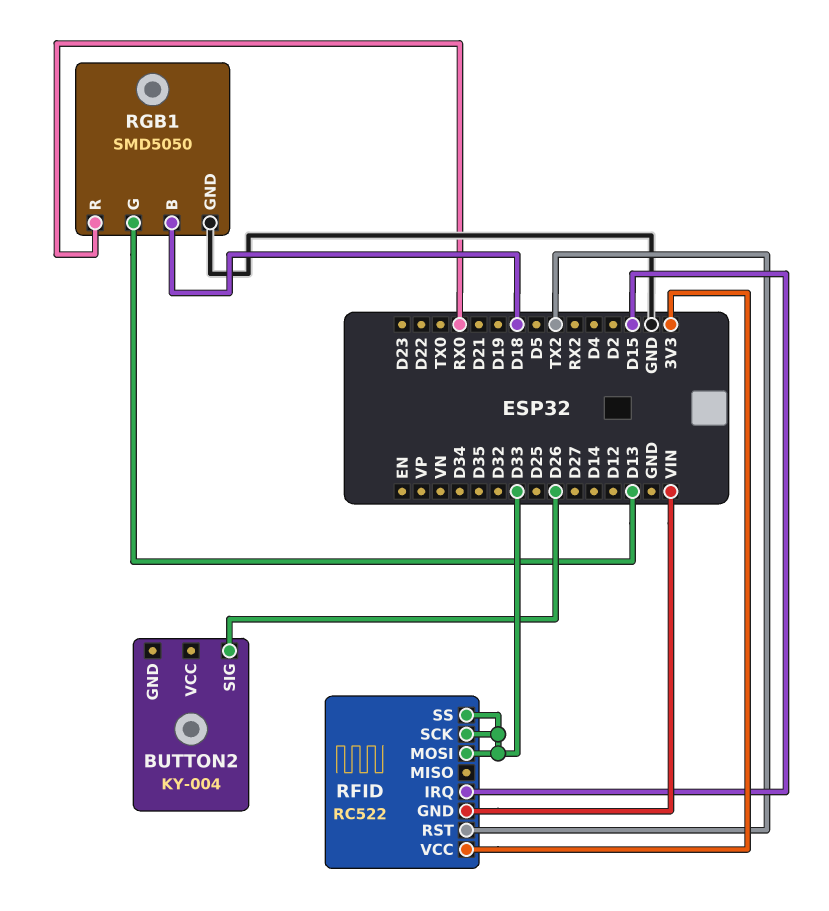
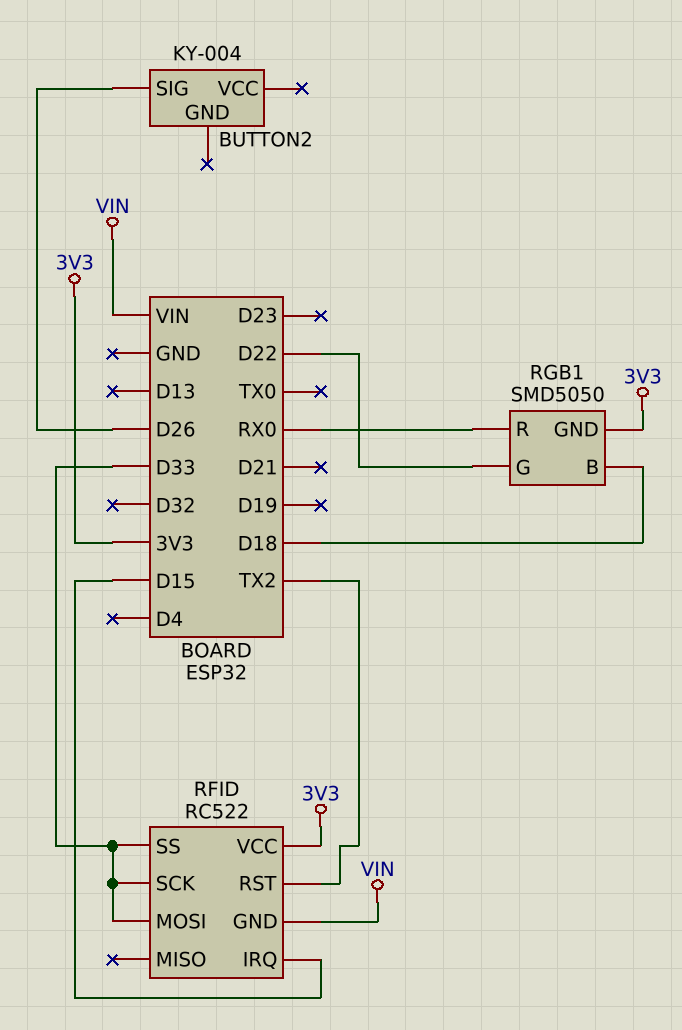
RGB1 pin G: D13 -> D22
RGB1 pin GND: GND -> 3V3

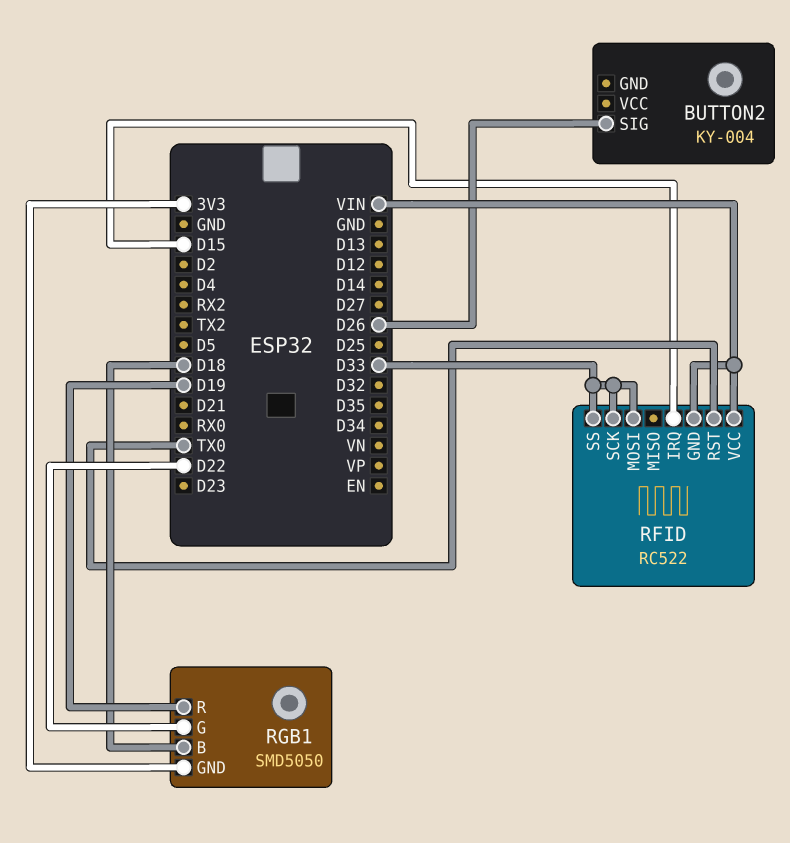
RFID pin RST: TX2 -> TX0
RFID pin VCC: 3V3 -> VIN
RGB1 pin R: RX0 -> D19

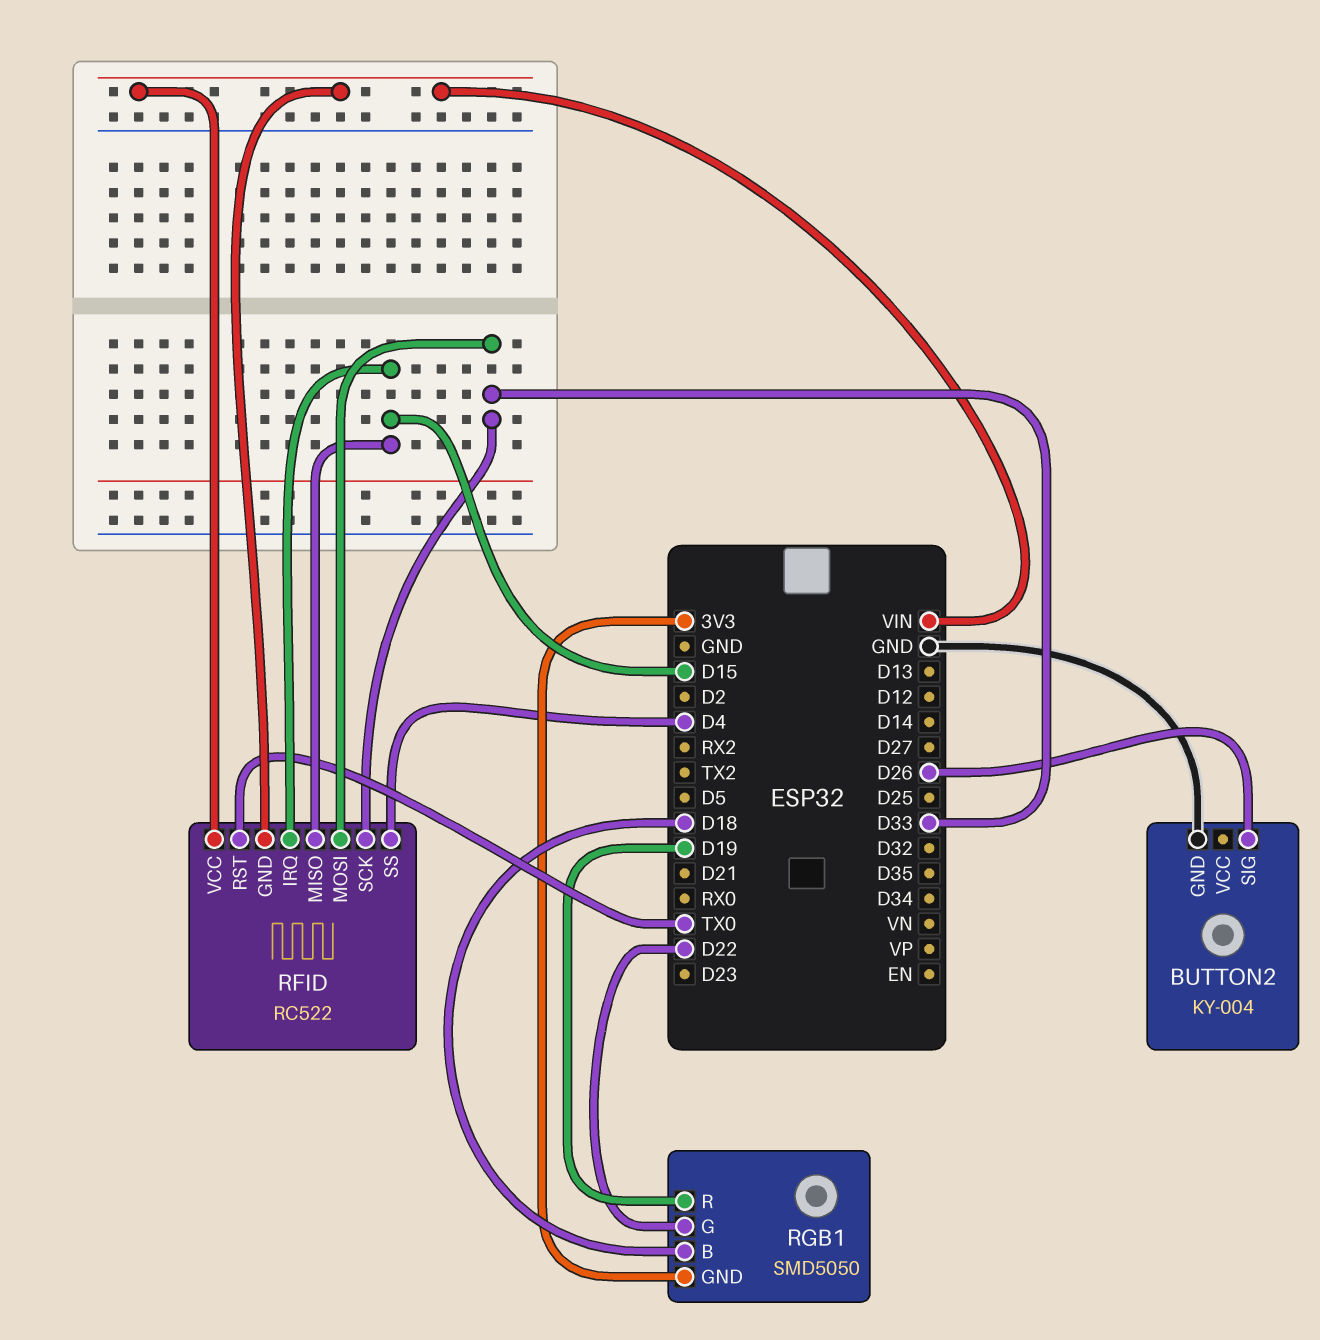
BUTTON2 pin GND: none -> GND
RFID pin MISO: none -> D15
RFID pin SS: D33 -> D4

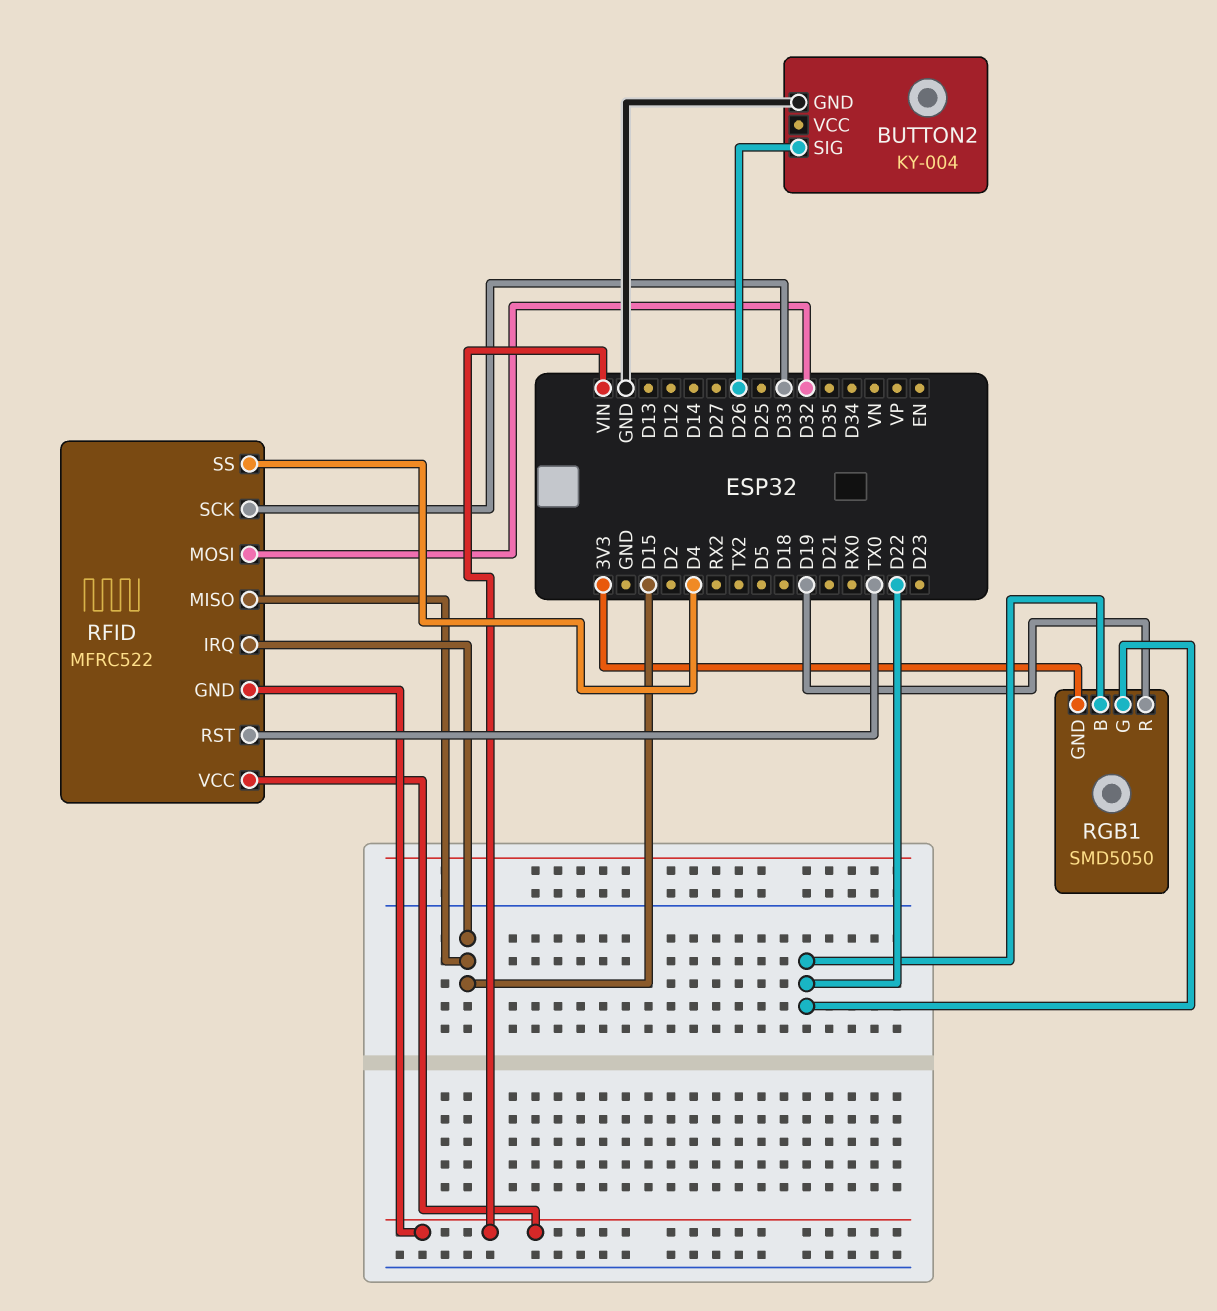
RFID: RC522 -> MFRC522
RFID pin MOSI: D33 -> D32
RGB1 pin B: D18 -> D22

